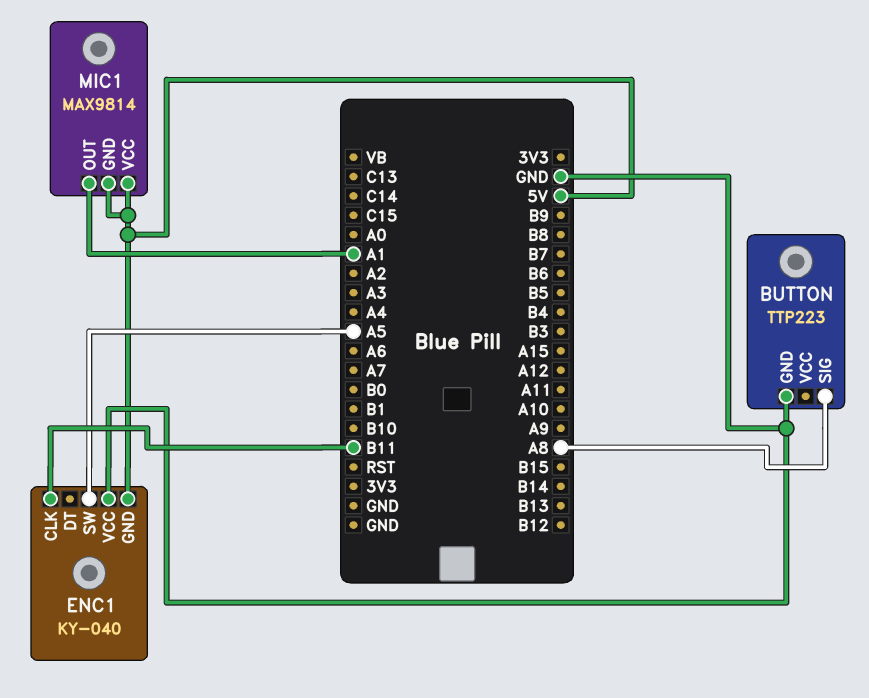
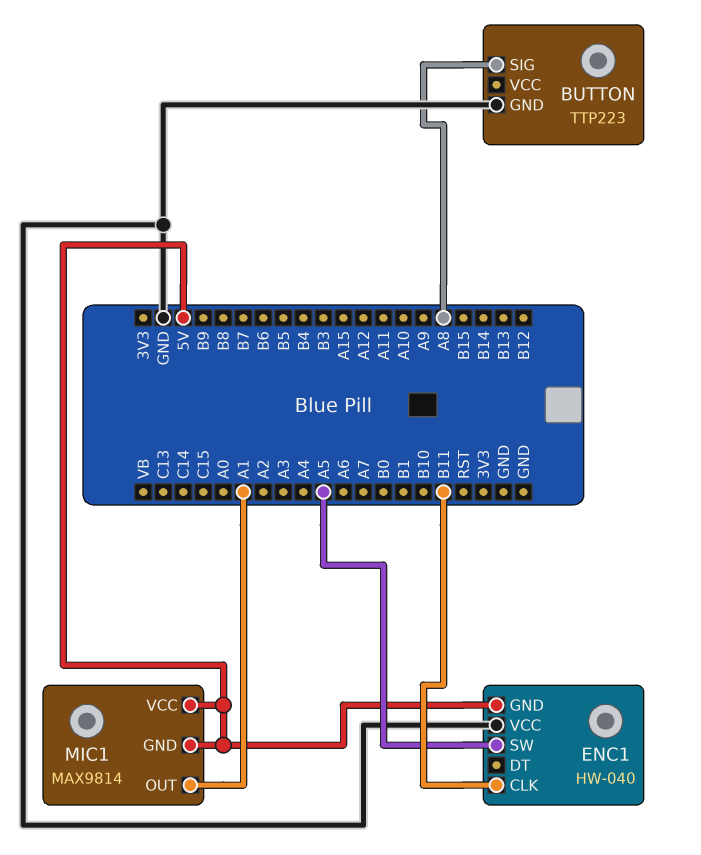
ENC1: KY-040 -> HW-040

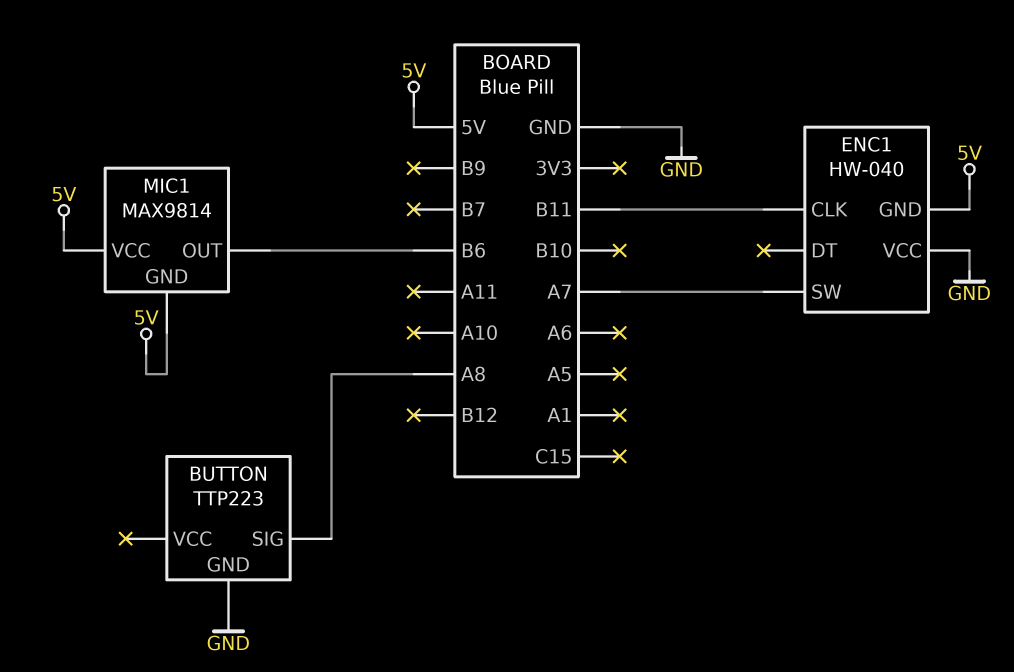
ENC1 pin SW: A5 -> A7
MIC1 pin OUT: A1 -> B6

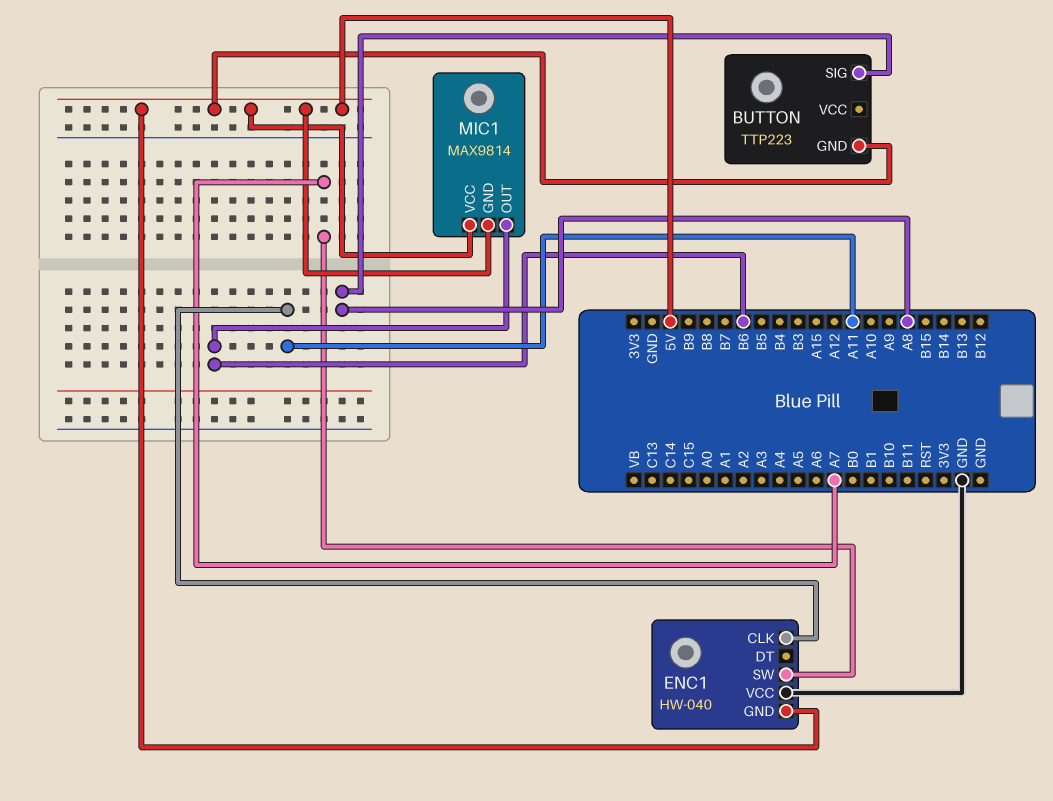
BUTTON pin GND: GND -> 5V
ENC1 pin CLK: B11 -> A11

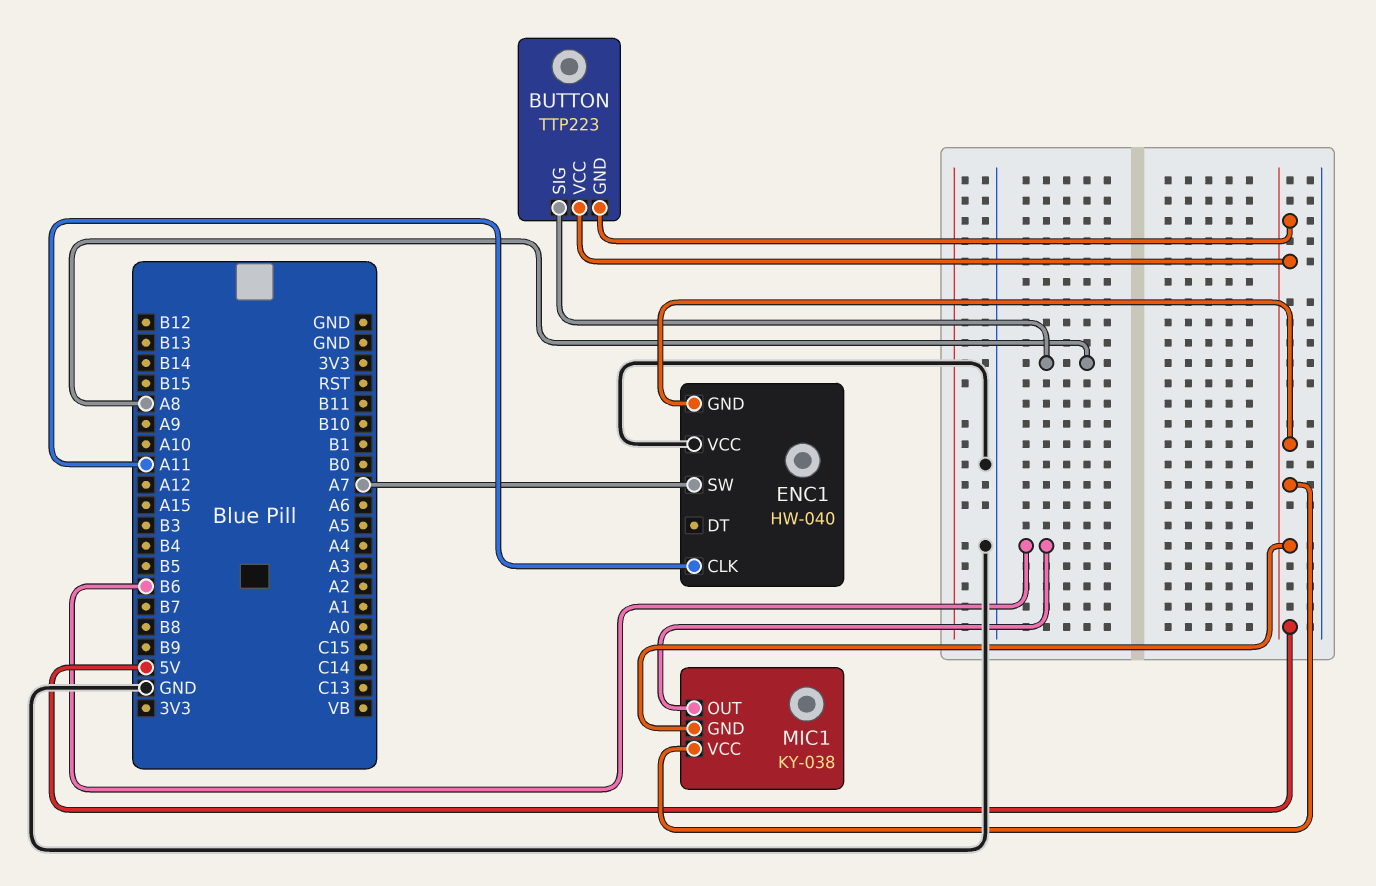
BUTTON pin VCC: none -> 5V
MIC1: MAX9814 -> KY-038

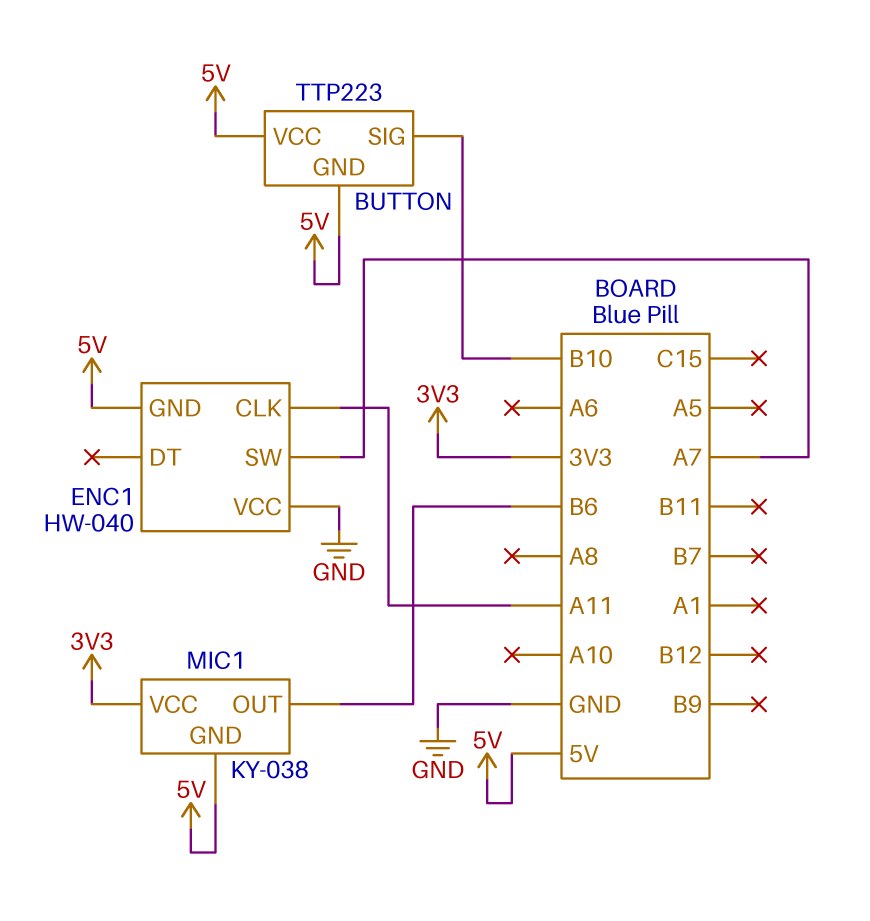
BUTTON pin SIG: A8 -> B10
MIC1 pin VCC: 5V -> 3V3

